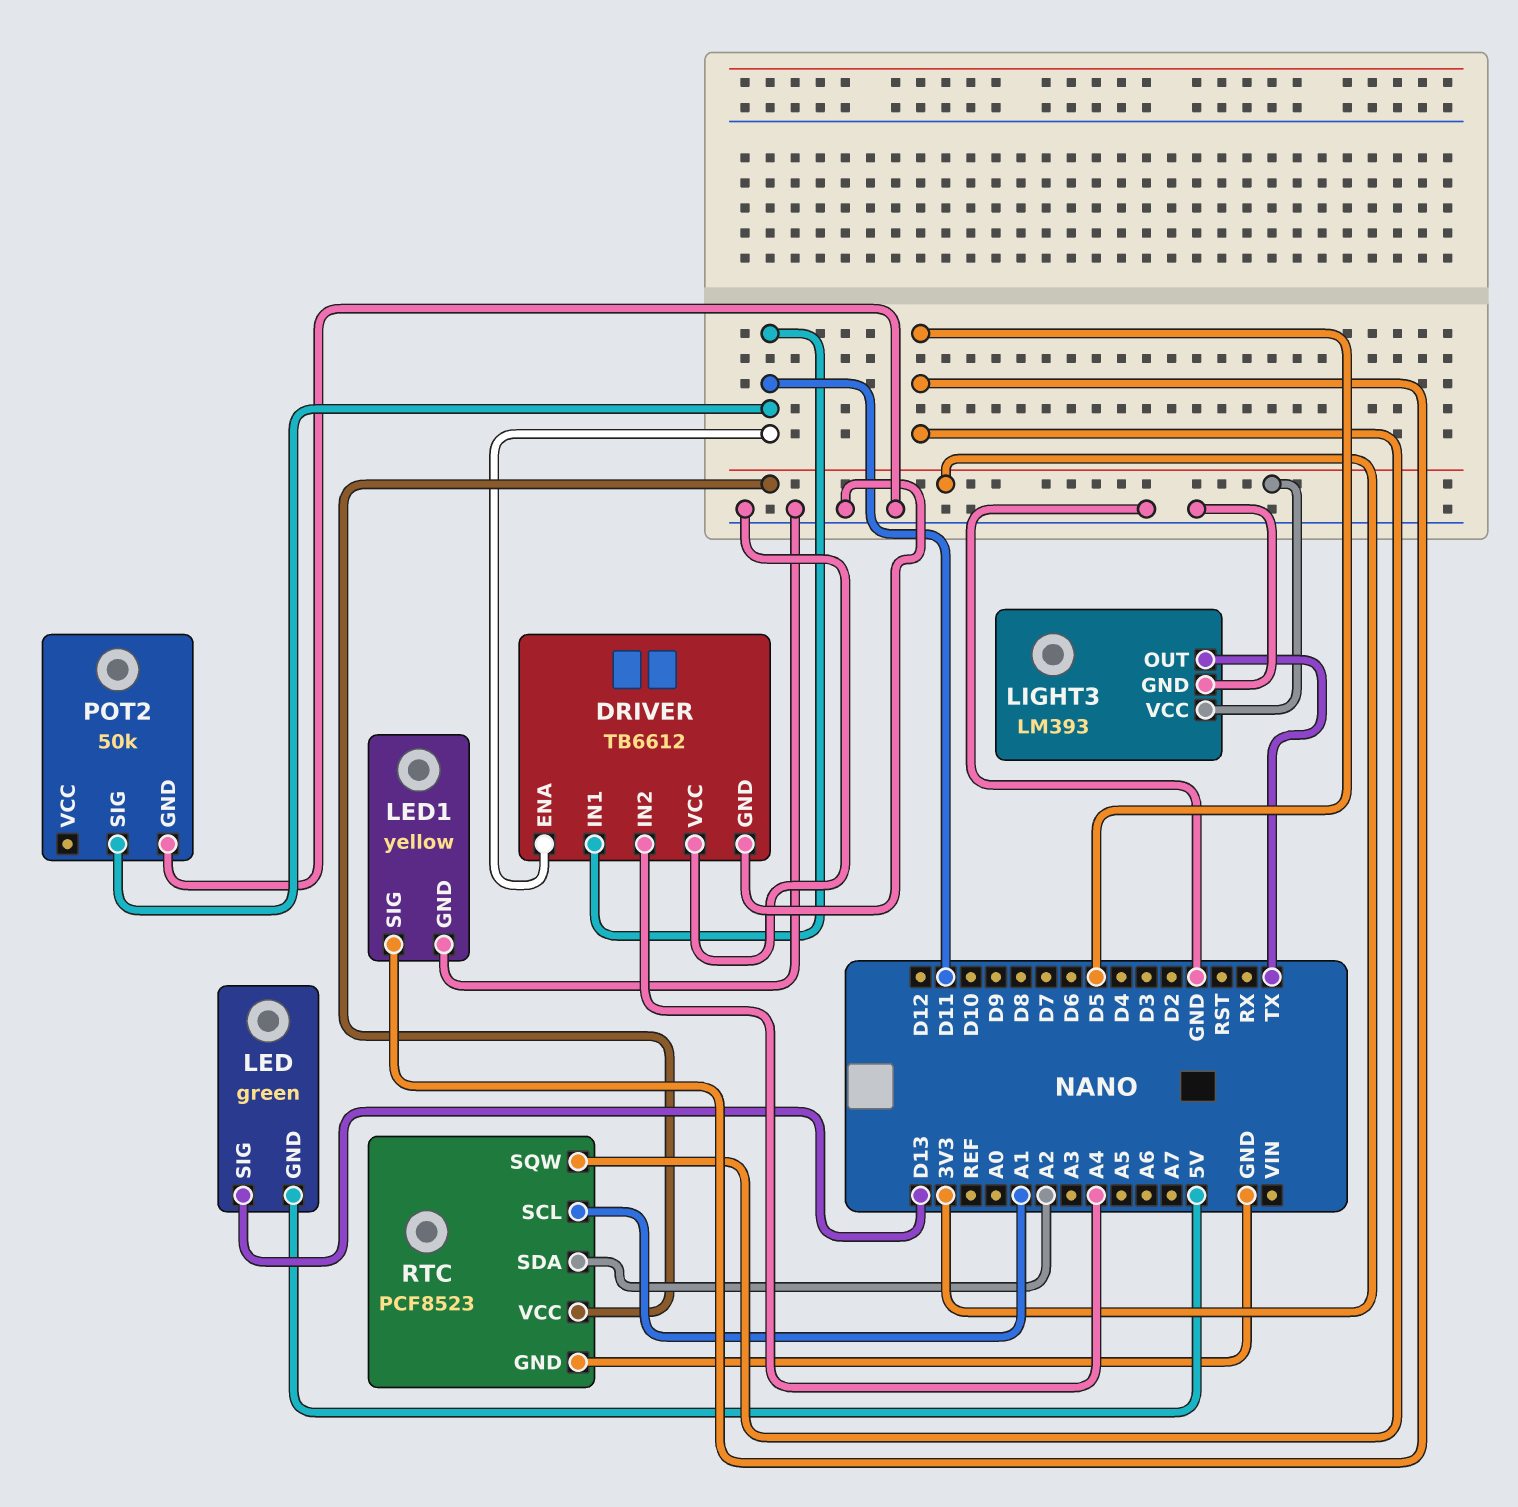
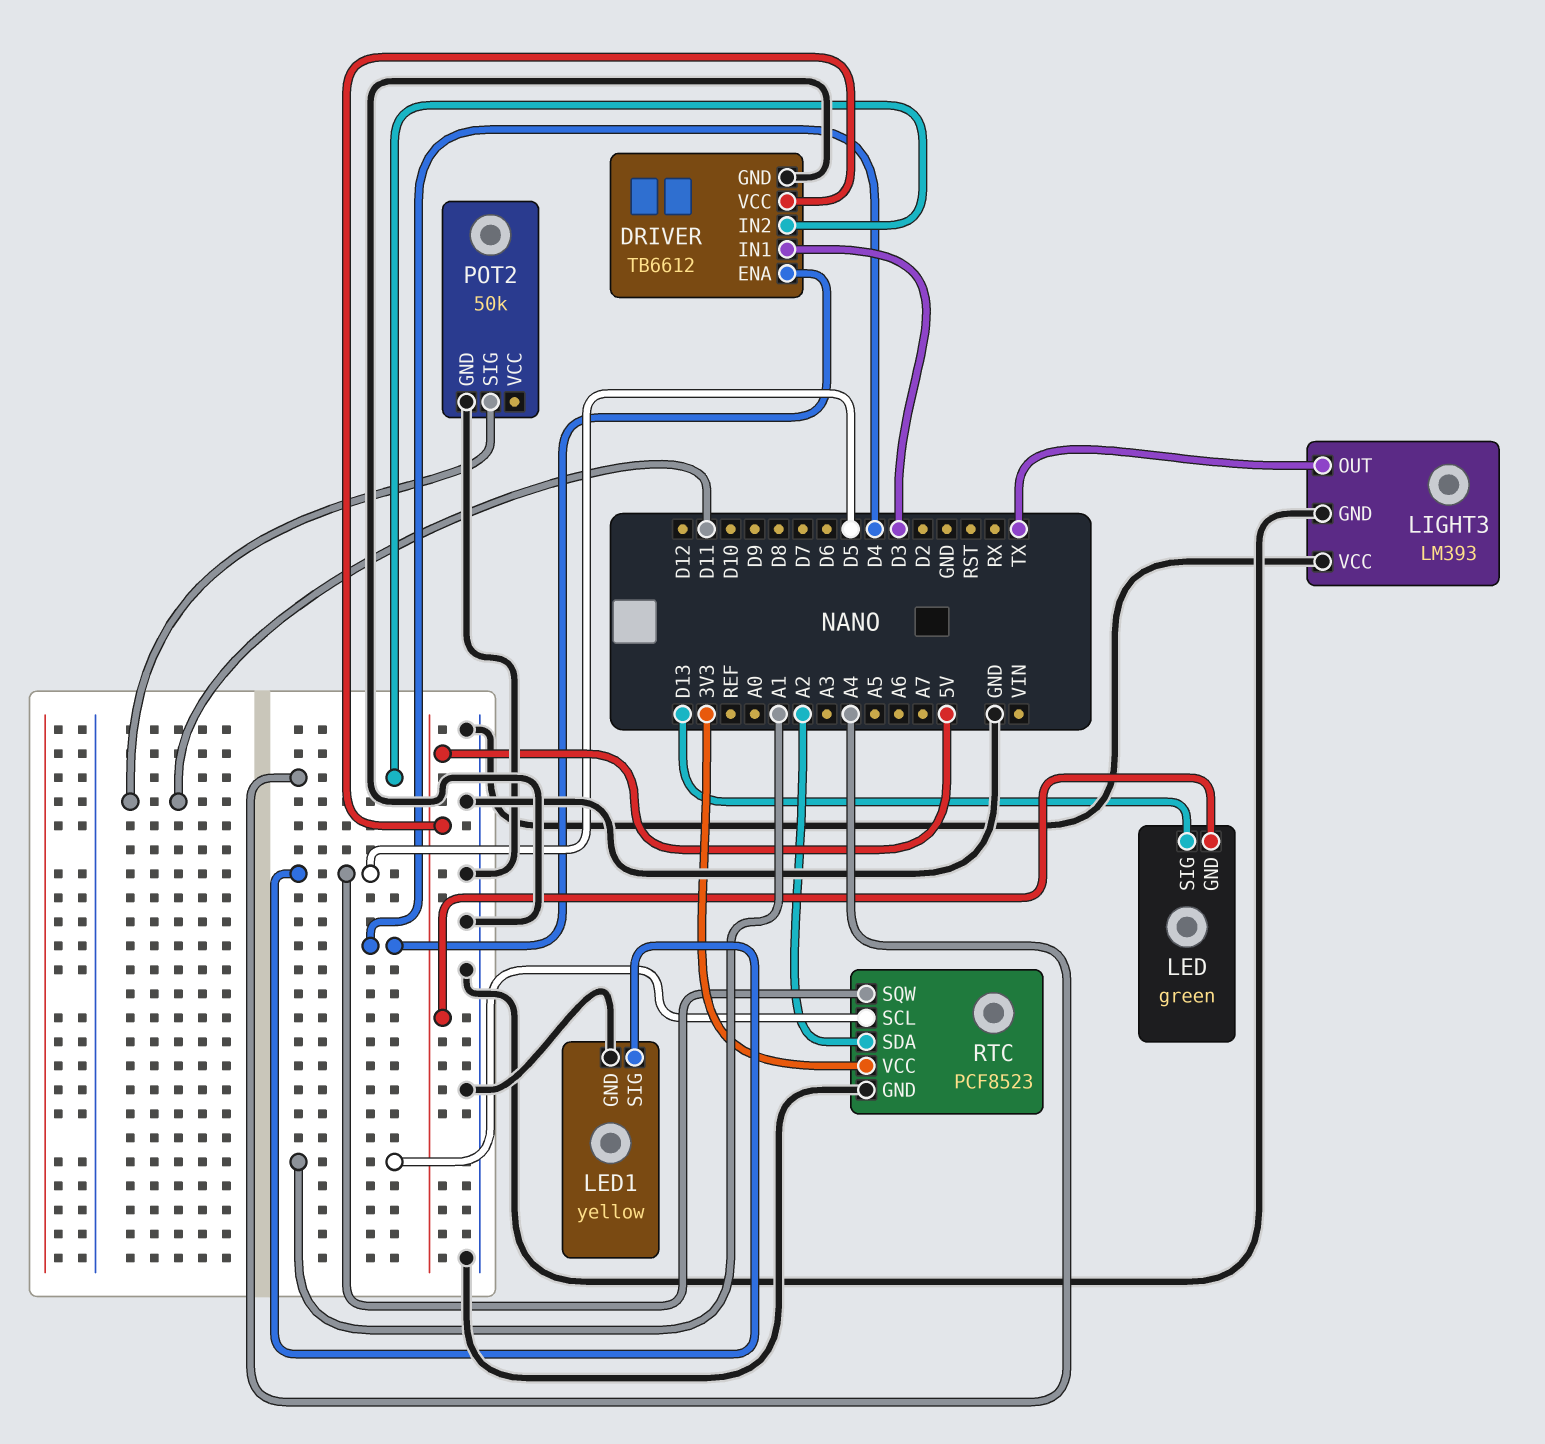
DRIVER pin ENA: D11 -> D4
DRIVER pin IN1: D11 -> D3
DRIVER pin VCC: GND -> 5V
LIGHT3 pin VCC: 3V3 -> GND

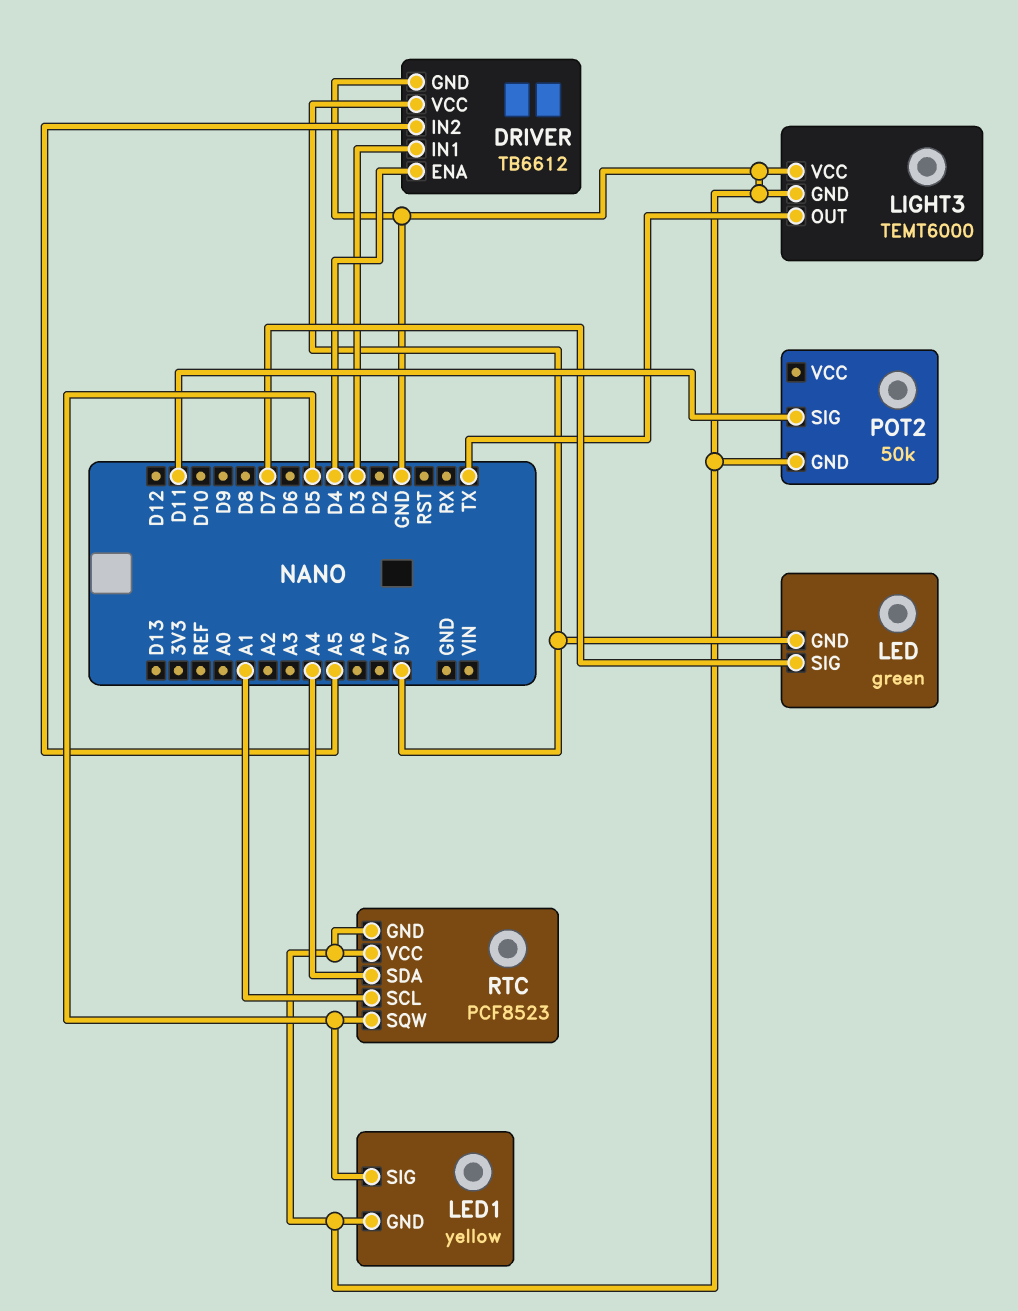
DRIVER pin IN2: A4 -> A5
LED pin SIG: D13 -> D7
LIGHT3: LM393 -> TEMT6000
RTC pin SDA: A2 -> A4
RTC pin VCC: 3V3 -> GND

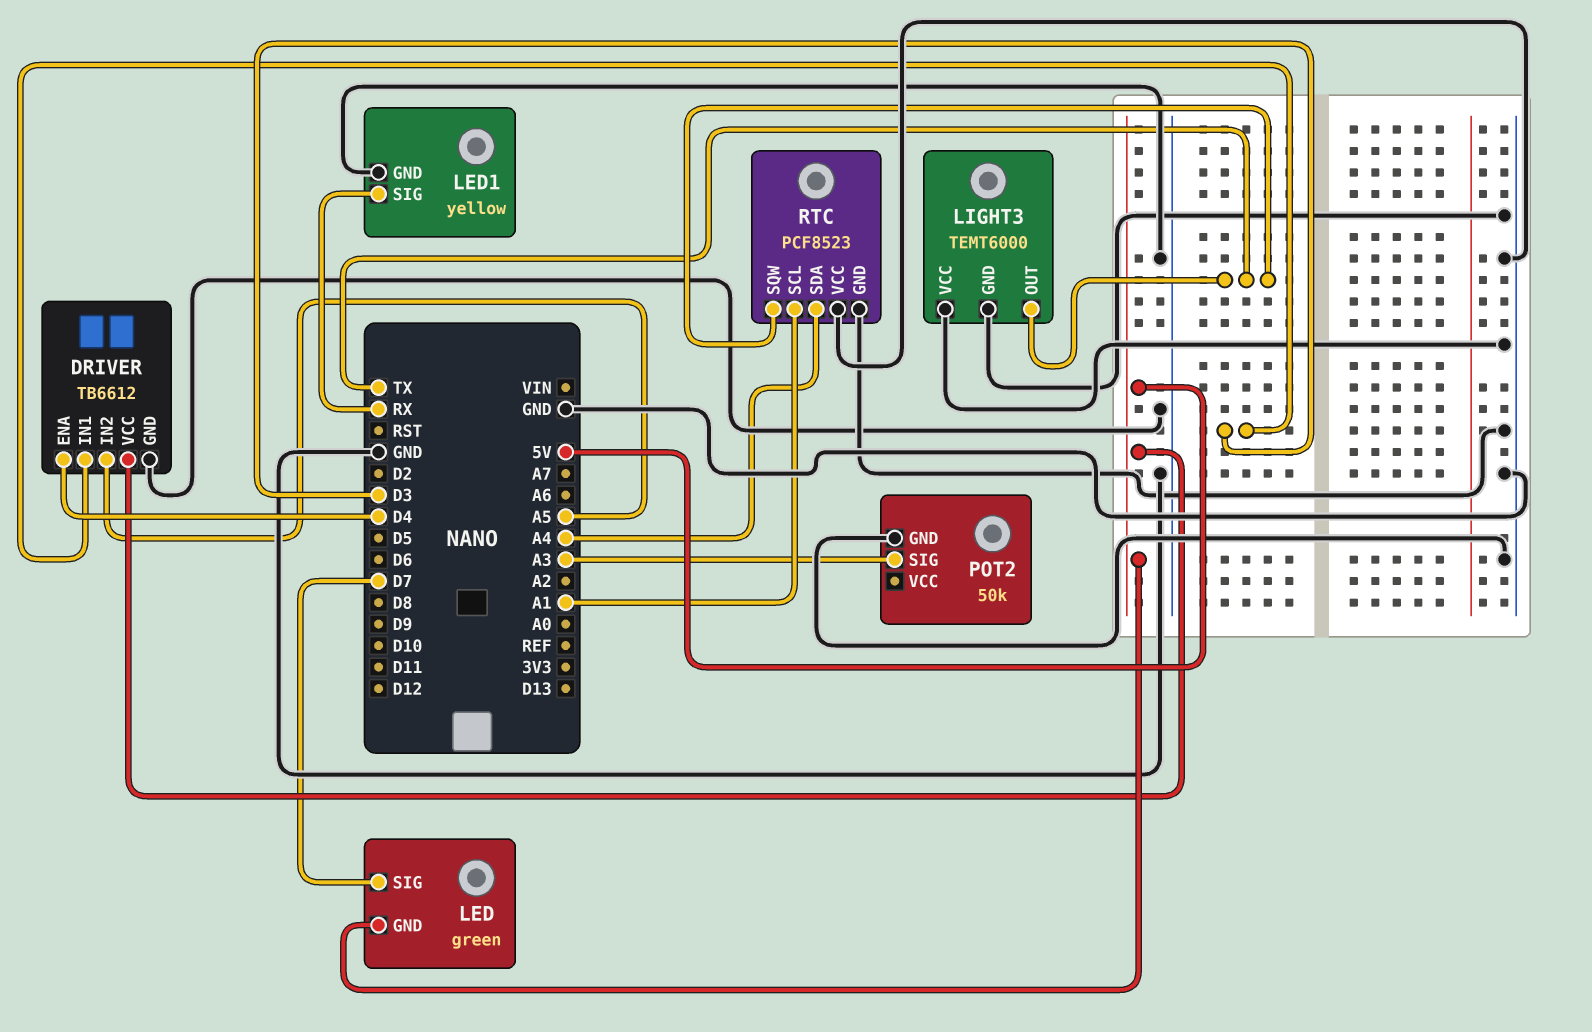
LED1 pin SIG: D5 -> RX
POT2 pin SIG: D11 -> A3
RTC pin SQW: D5 -> TX

